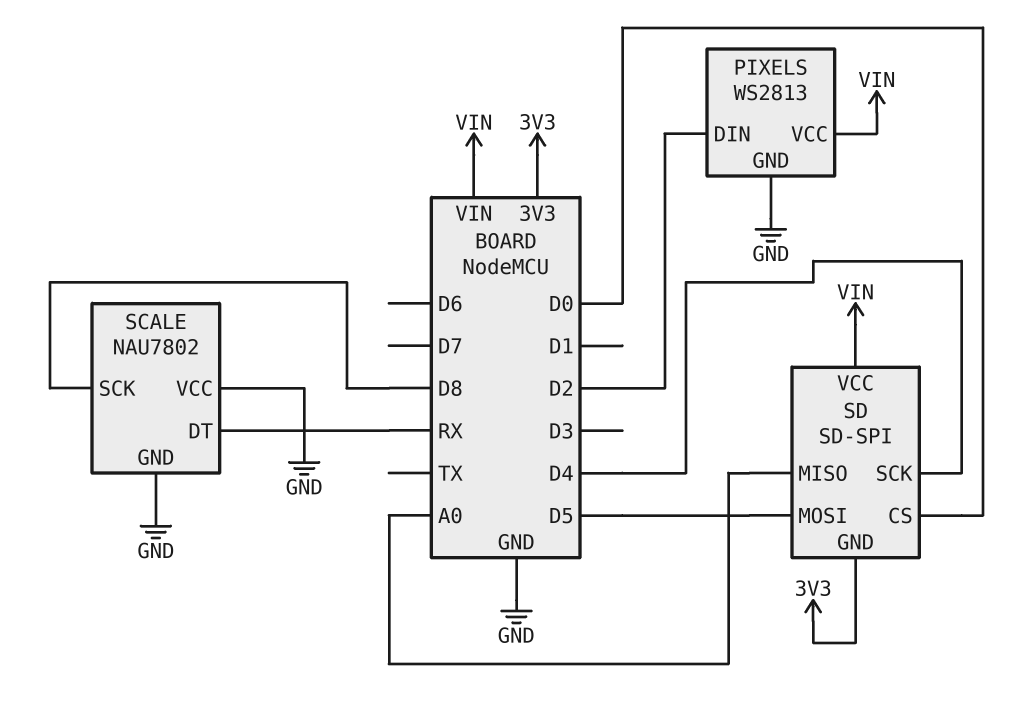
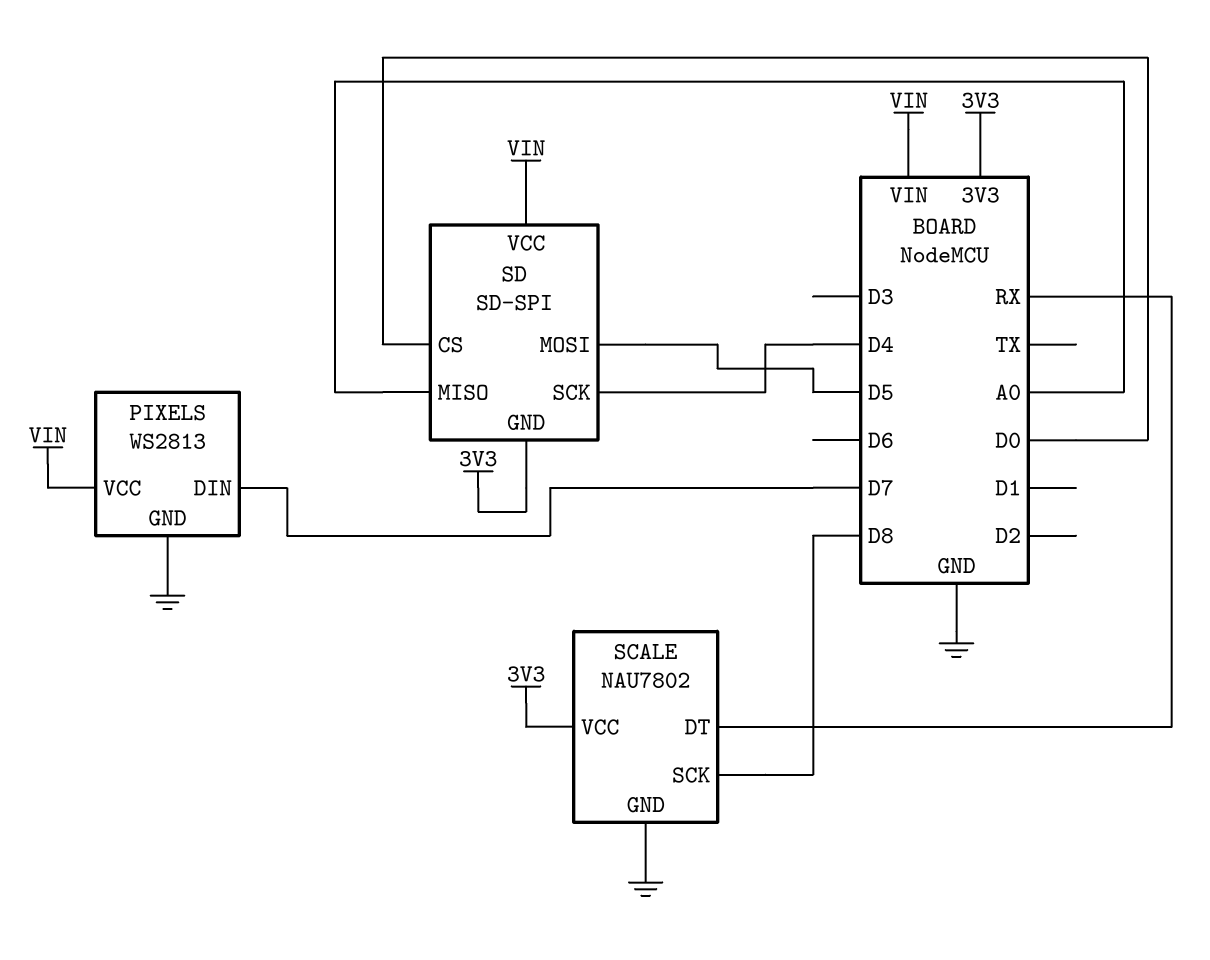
PIXELS pin DIN: D2 -> D7
SCALE pin VCC: GND -> 3V3

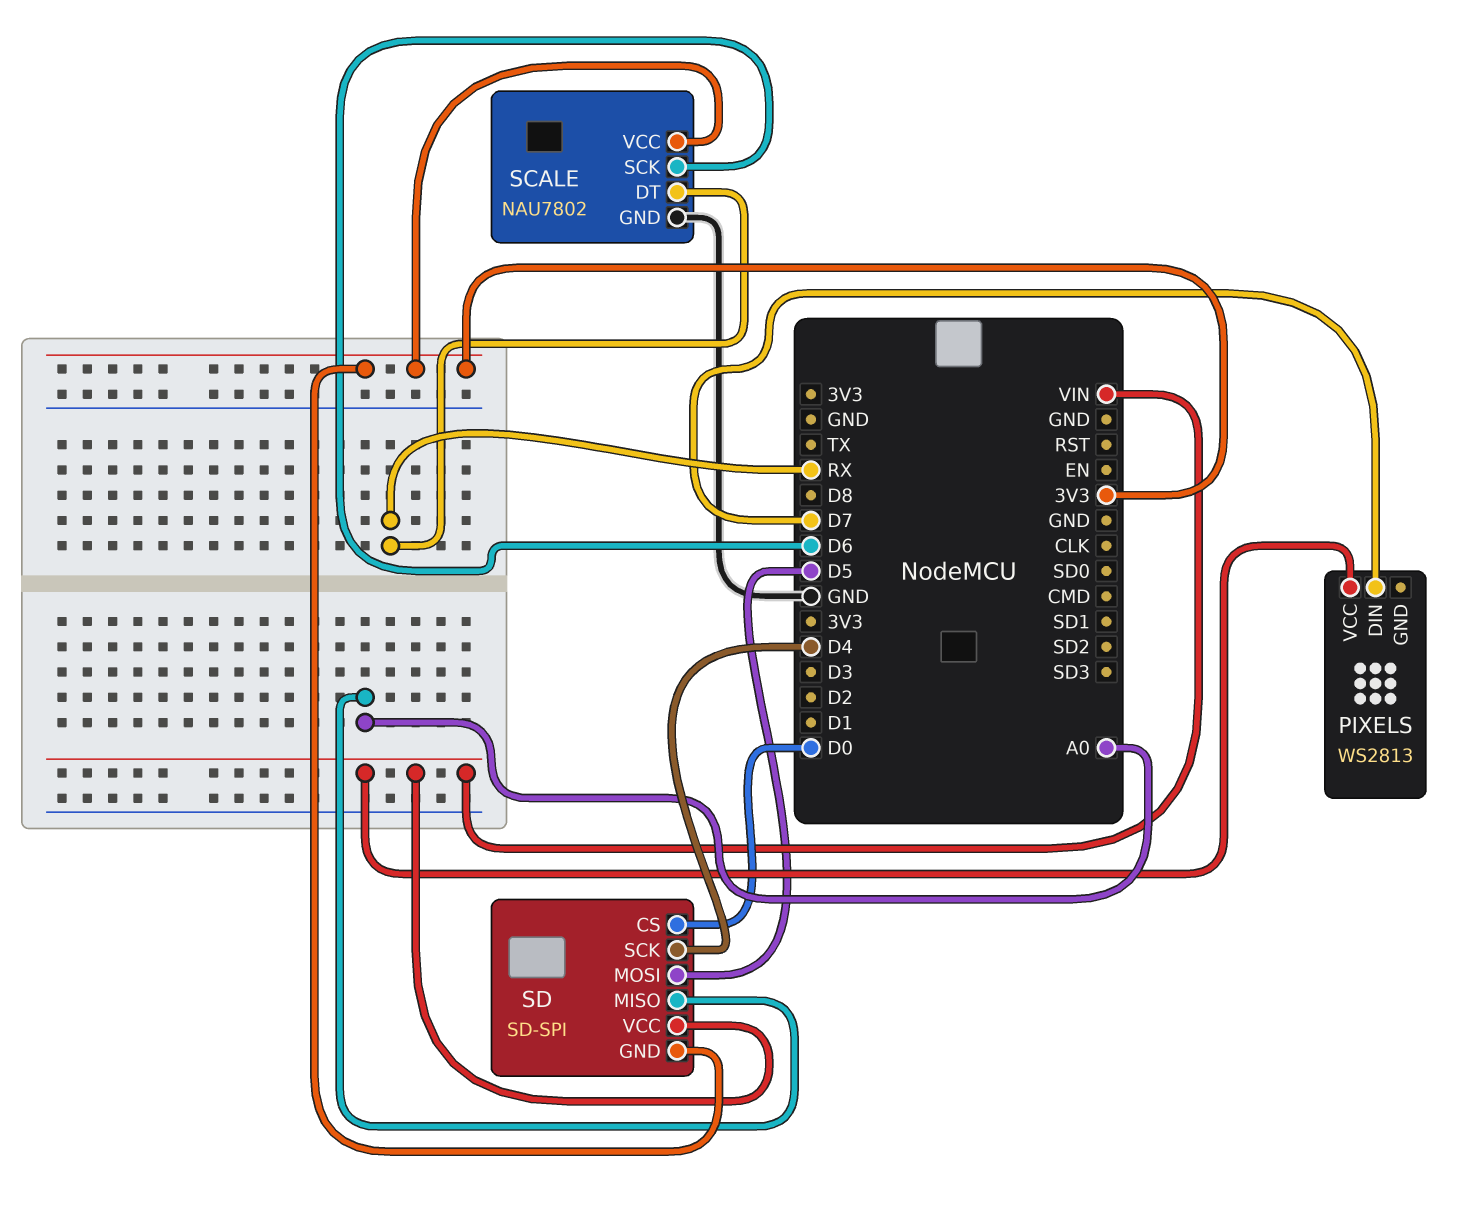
PIXELS pin GND: GND -> none
SCALE pin SCK: D8 -> D6

